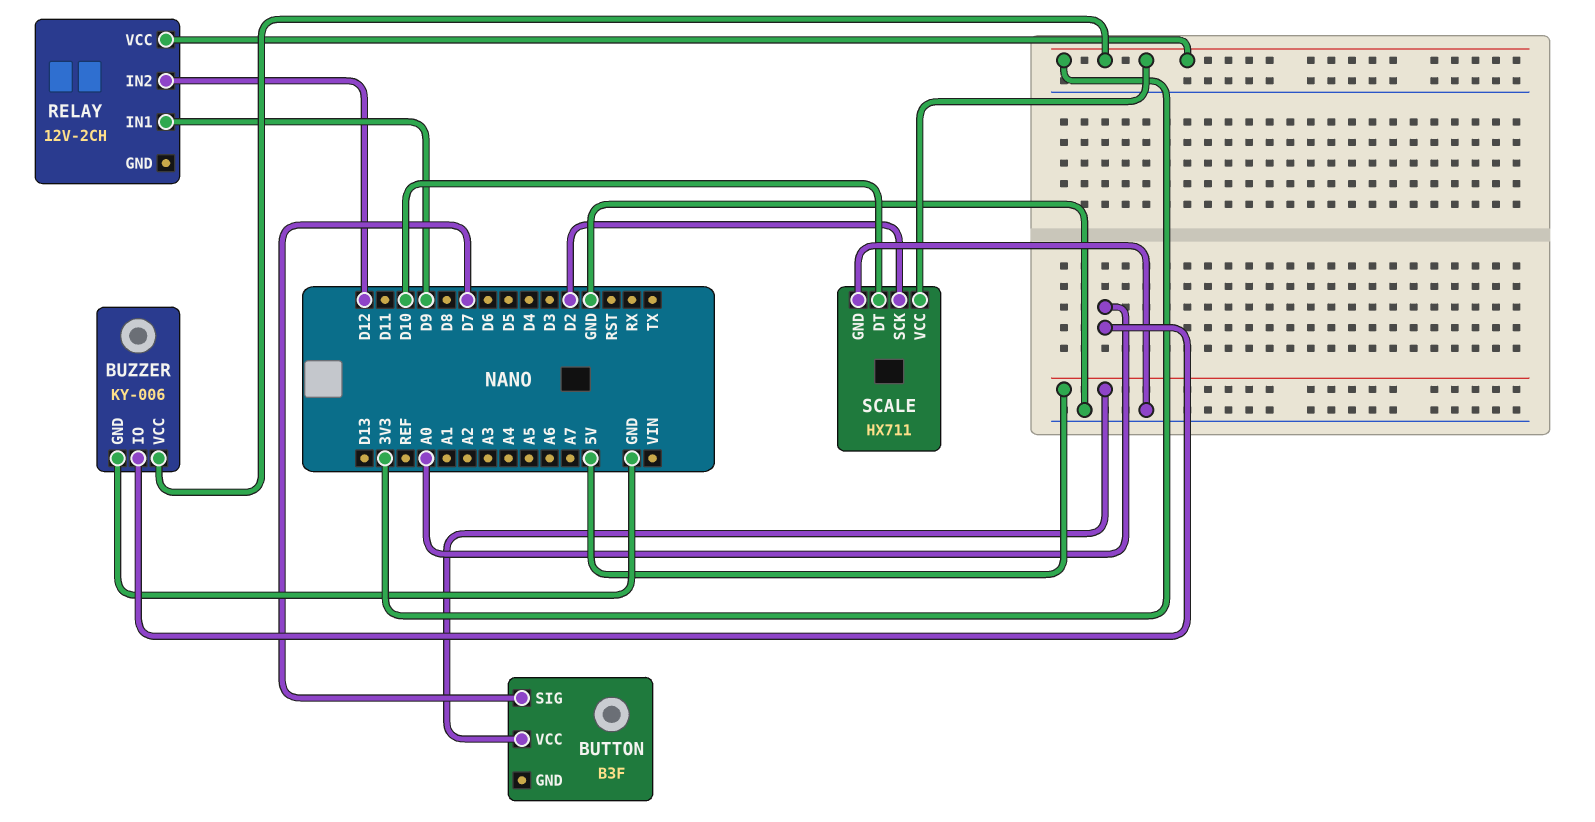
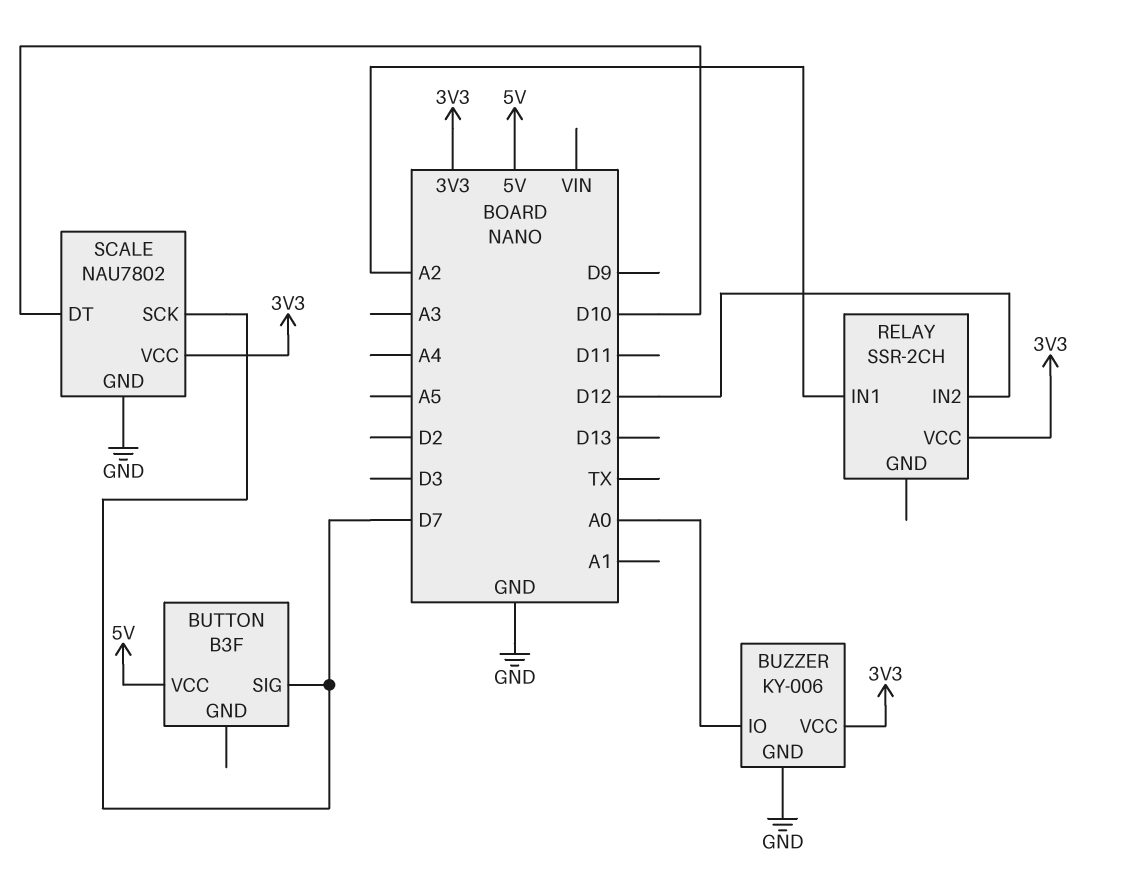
RELAY: 12V-2CH -> SSR-2CH
RELAY pin IN1: D9 -> A2
SCALE: HX711 -> NAU7802
SCALE pin SCK: D2 -> D7

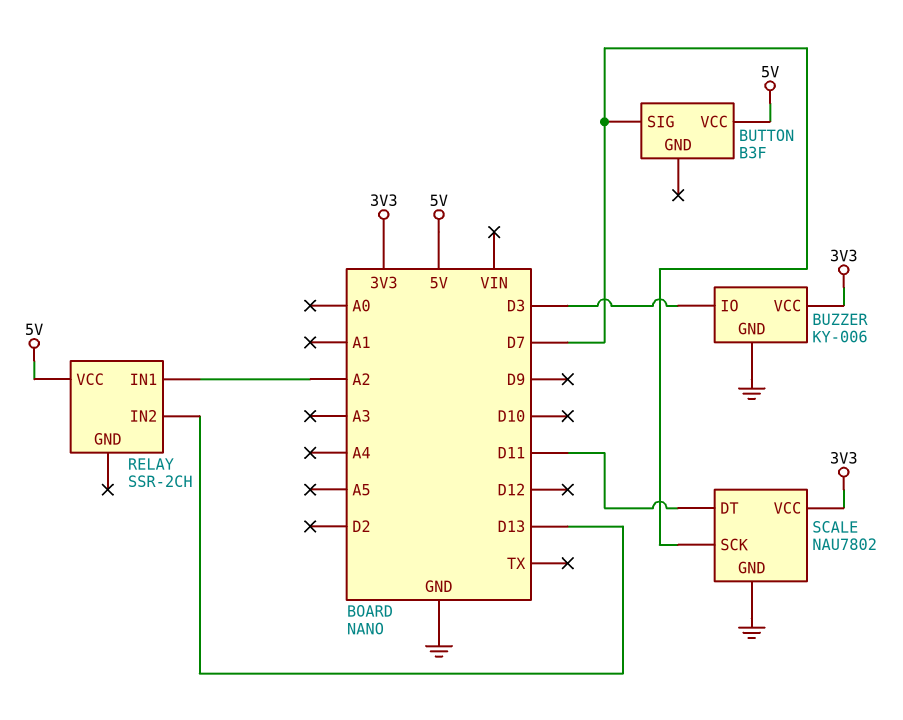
BUZZER pin IO: A0 -> D3
RELAY pin IN2: D12 -> D13
RELAY pin VCC: 3V3 -> 5V
SCALE pin DT: D10 -> D11

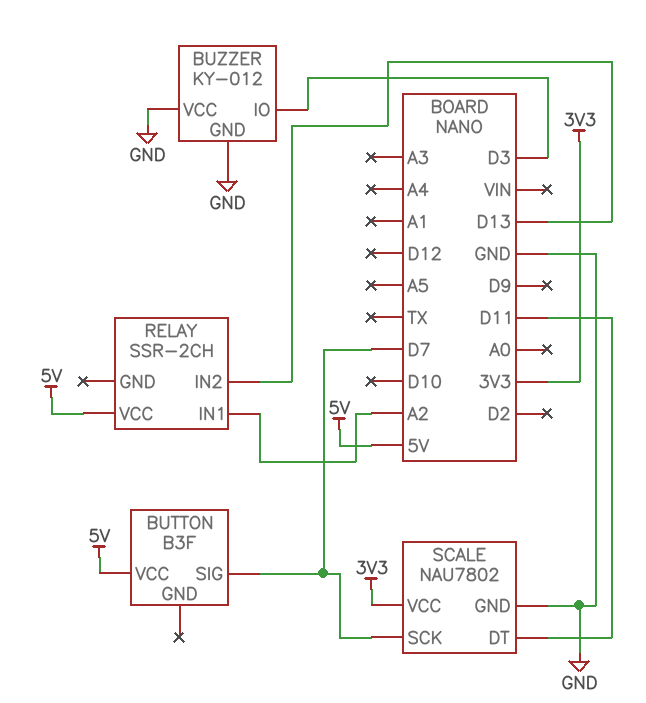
BUZZER: KY-006 -> KY-012
BUZZER pin VCC: 3V3 -> GND

